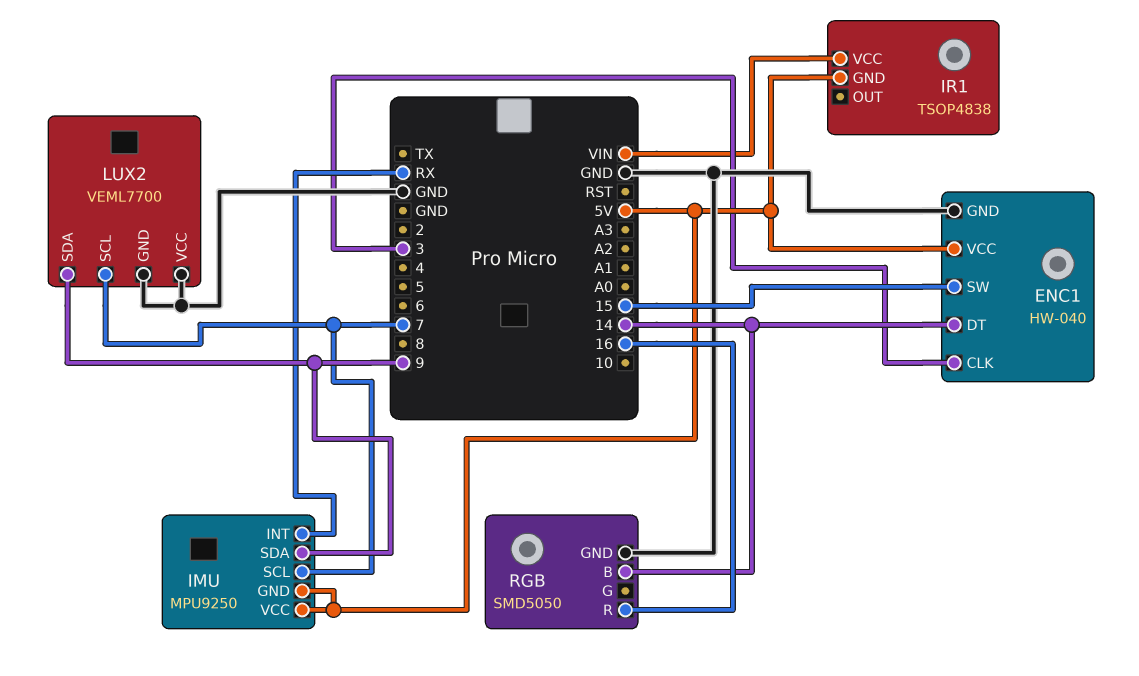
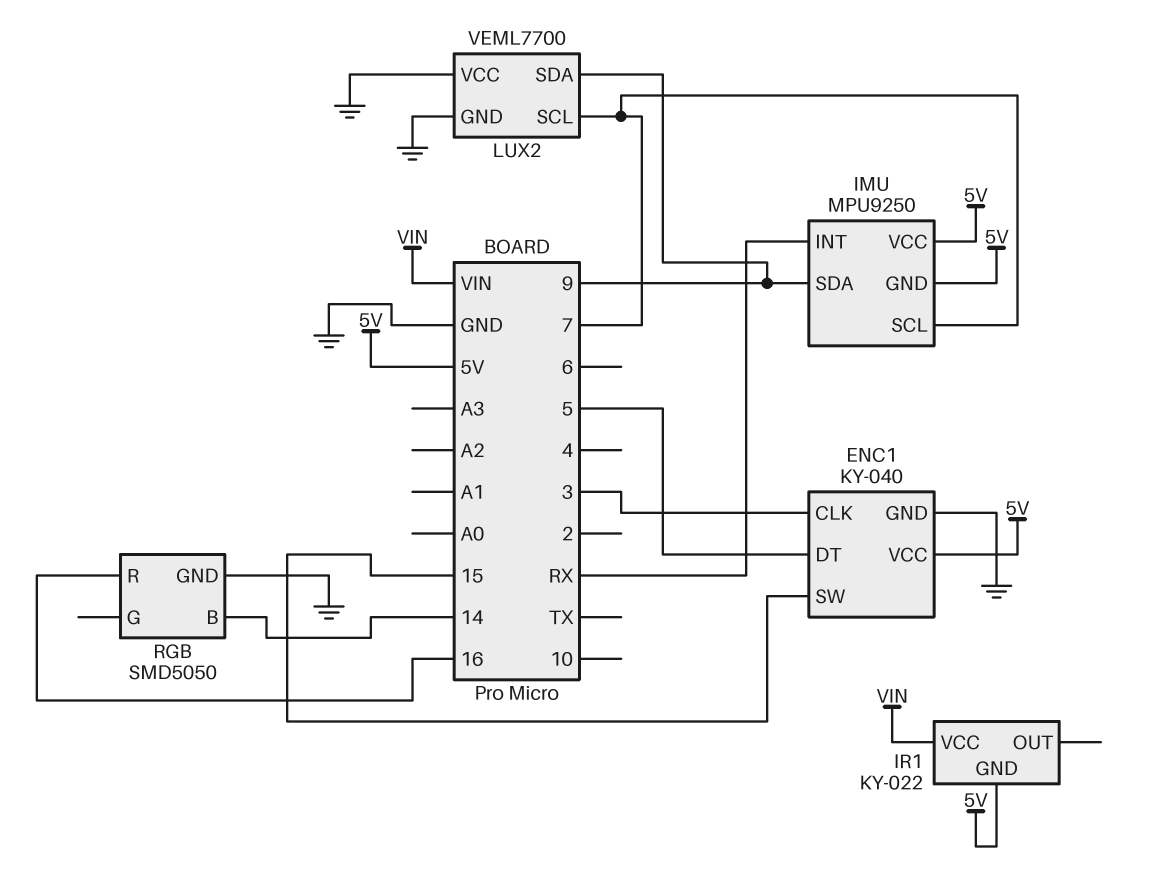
ENC1: HW-040 -> KY-040
ENC1 pin DT: 14 -> 5
IR1: TSOP4838 -> KY-022

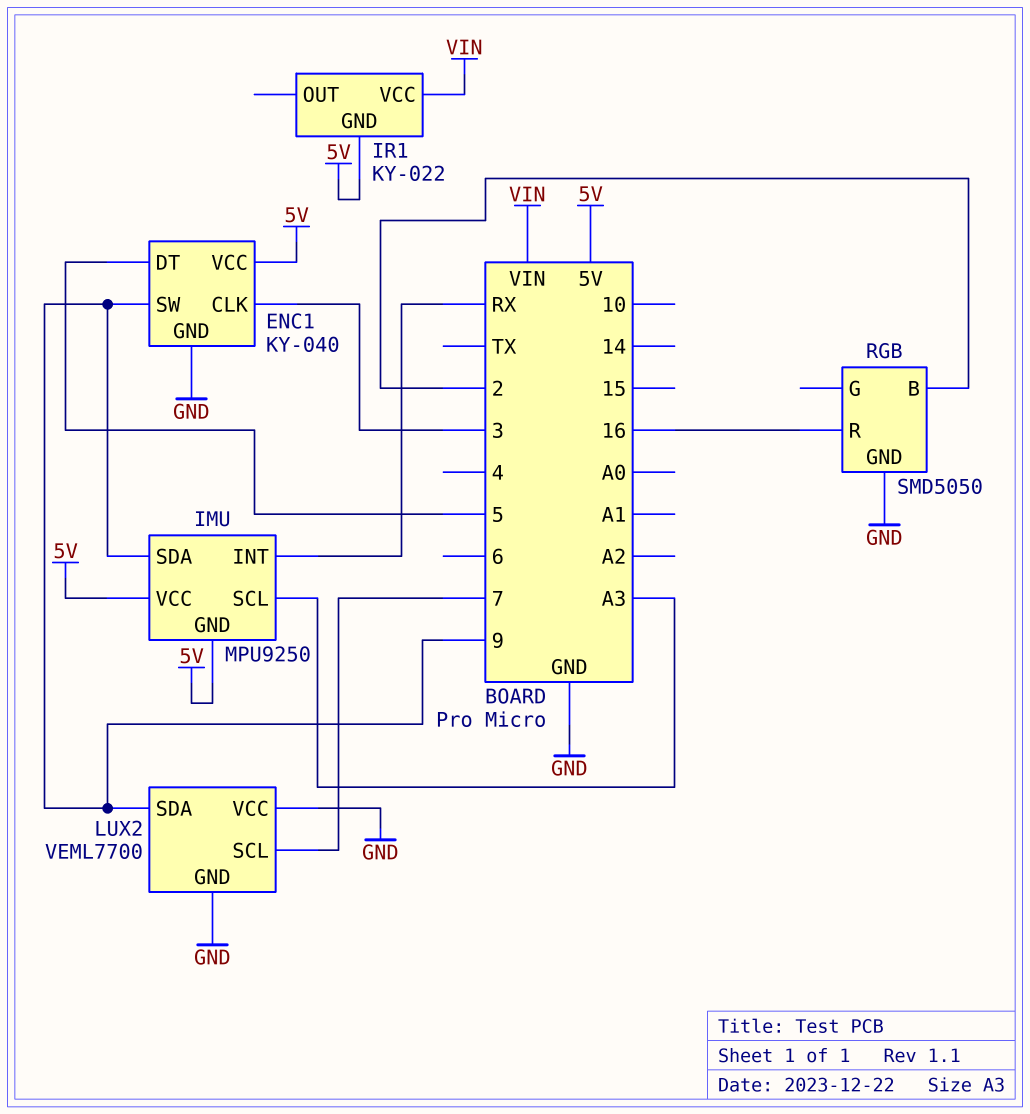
ENC1 pin SW: 15 -> 9
IMU pin SCL: 7 -> A3
RGB pin B: 14 -> 2

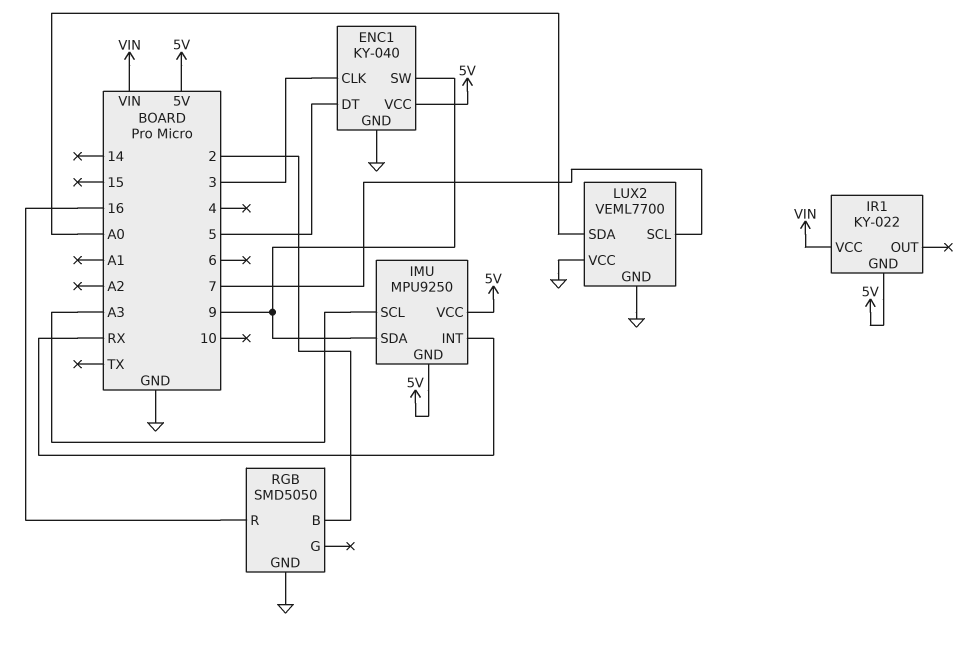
LUX2 pin SDA: 9 -> A0

